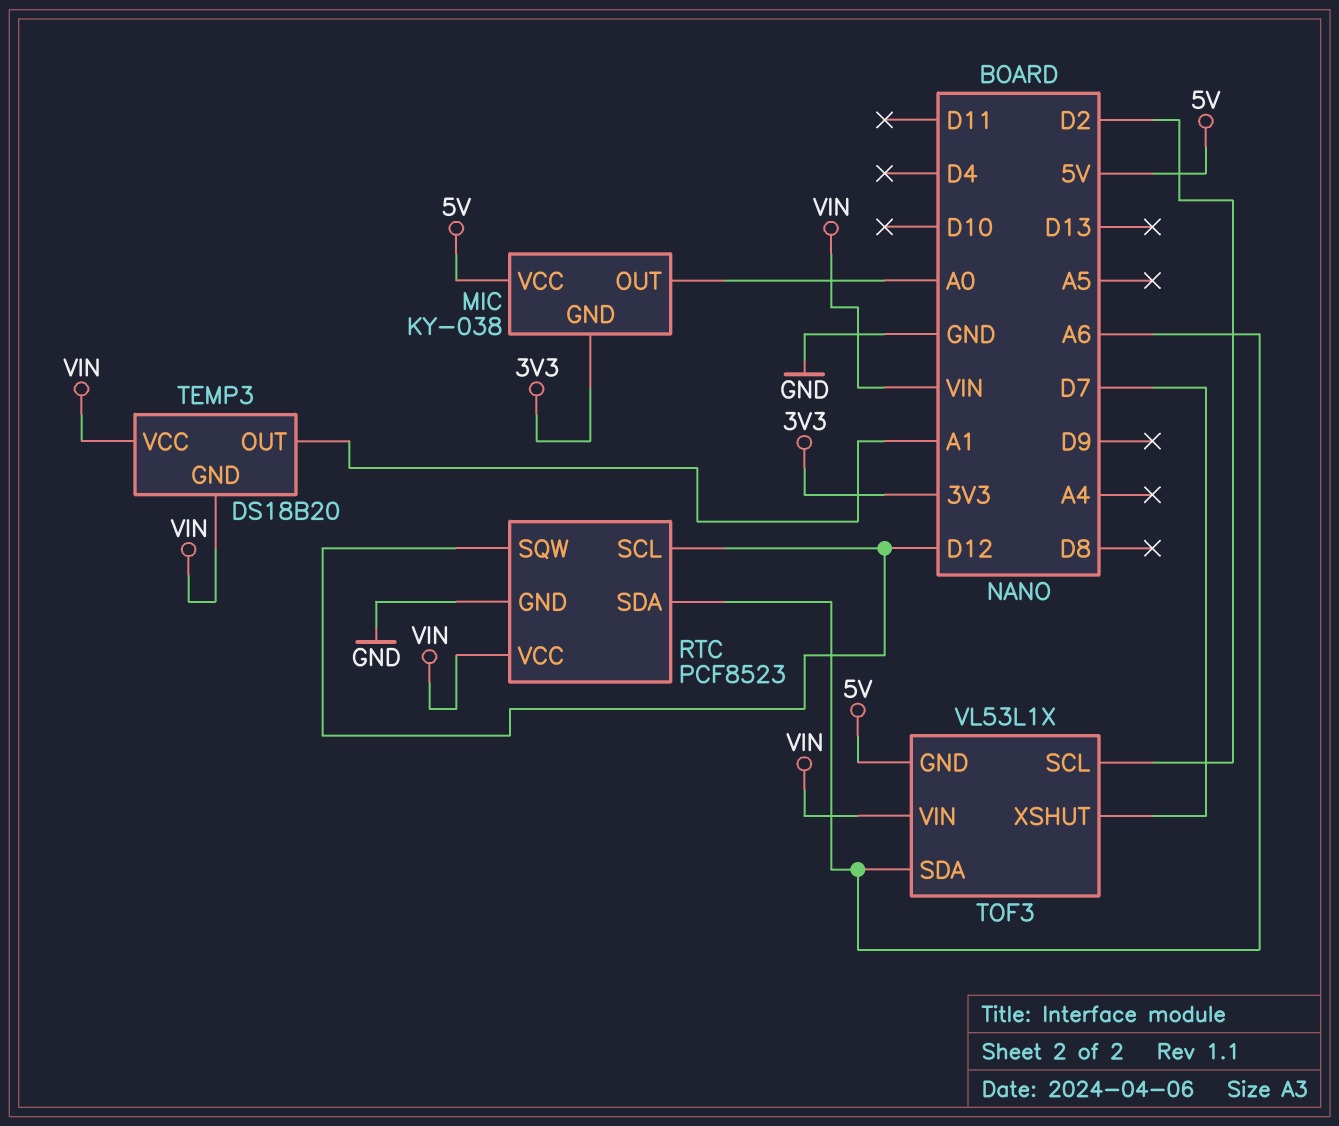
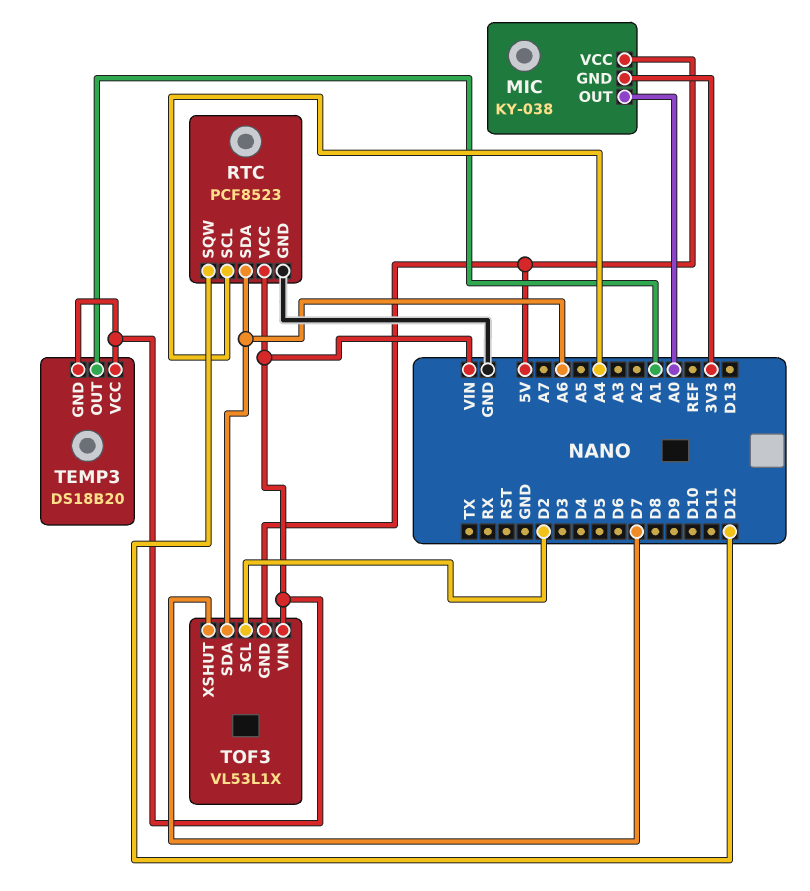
RTC pin SCL: D12 -> A4

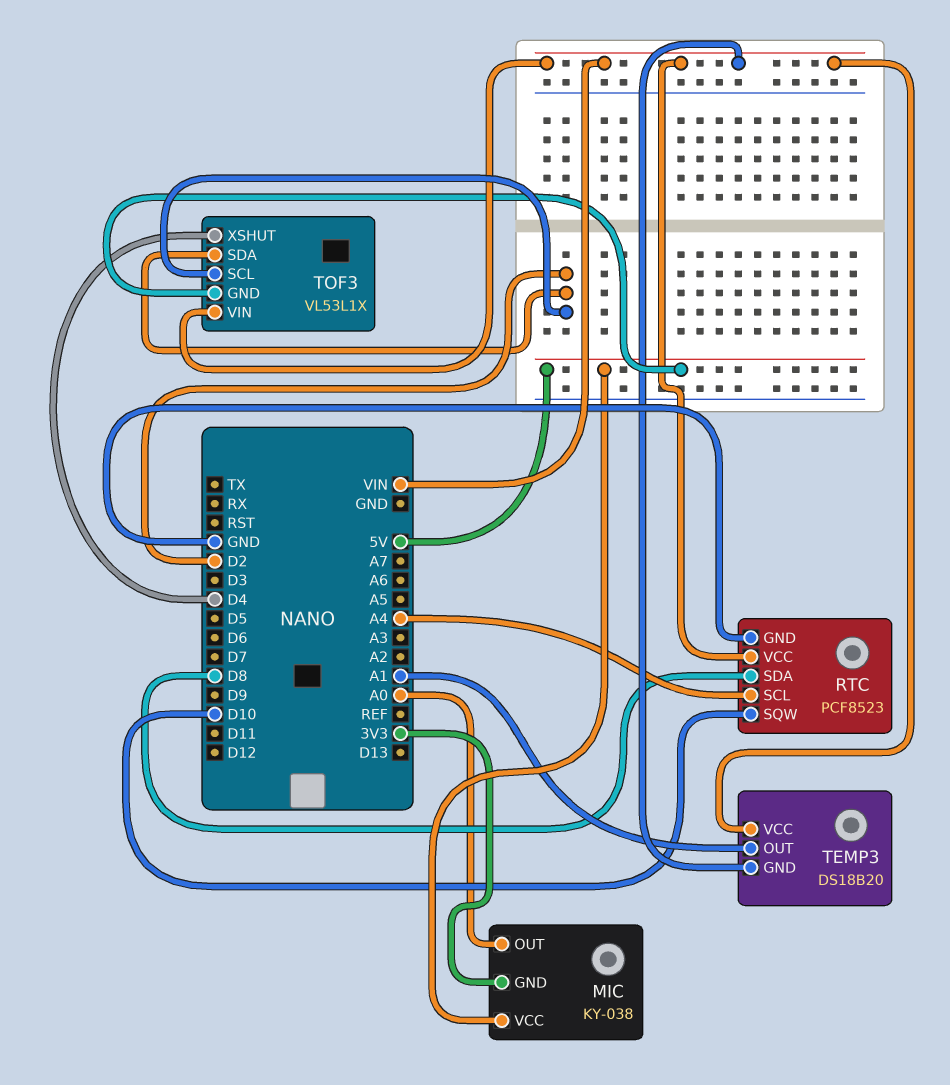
RTC pin SDA: A6 -> D8
RTC pin SQW: D12 -> D10
TOF3 pin SDA: A6 -> D2
TOF3 pin XSHUT: D7 -> D4

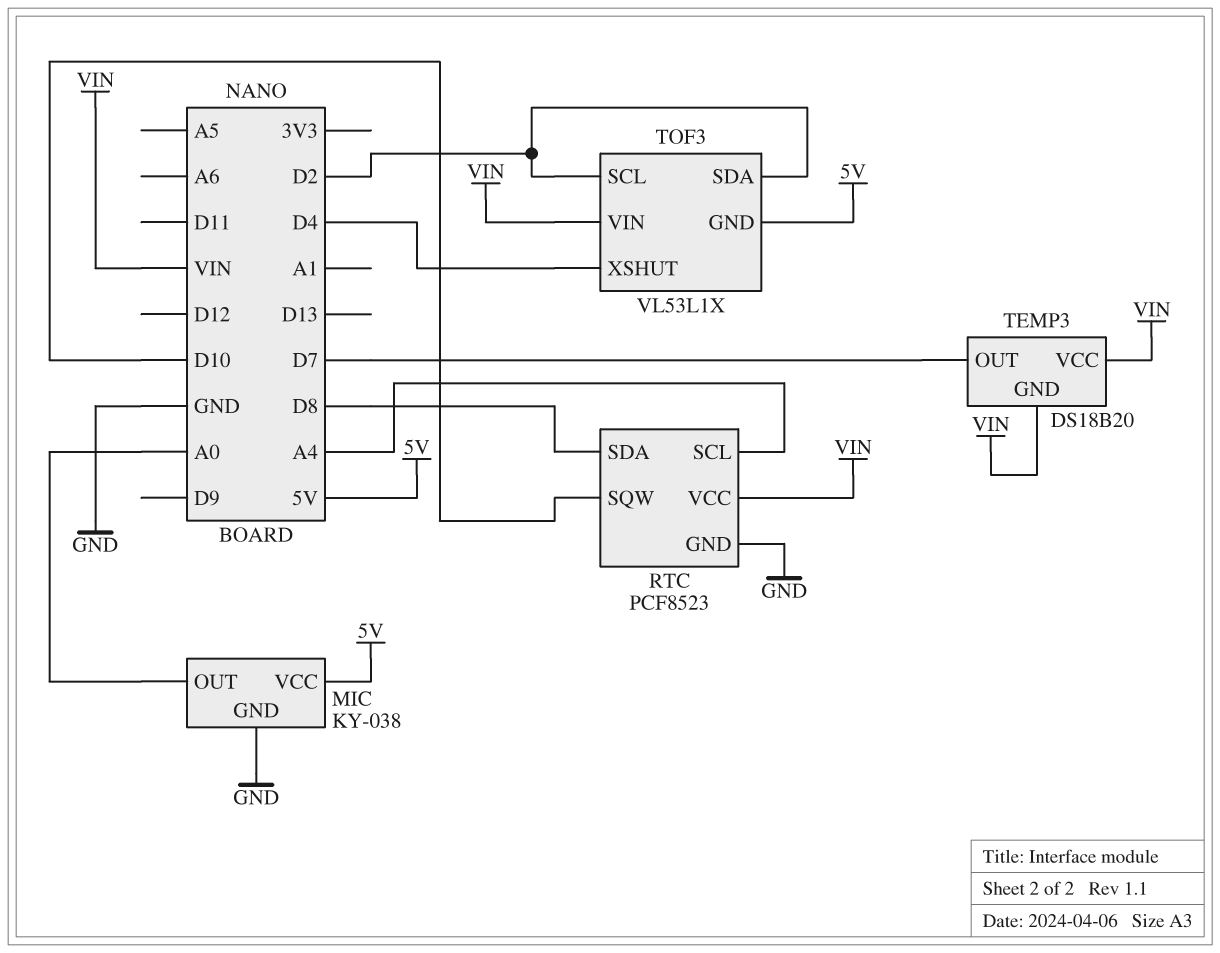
MIC pin GND: 3V3 -> GND
TEMP3 pin OUT: A1 -> D7

